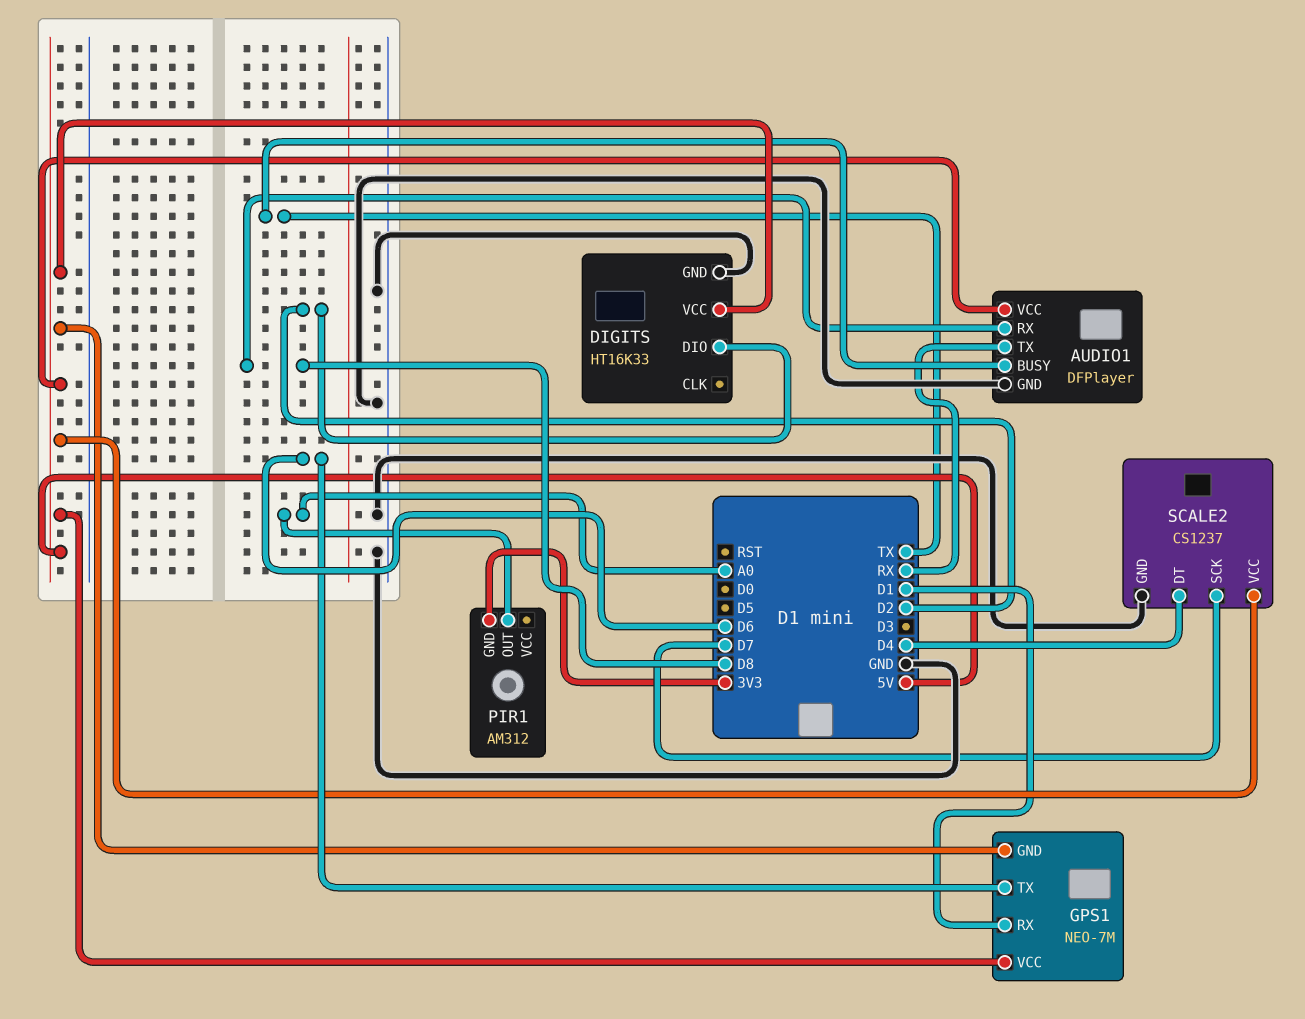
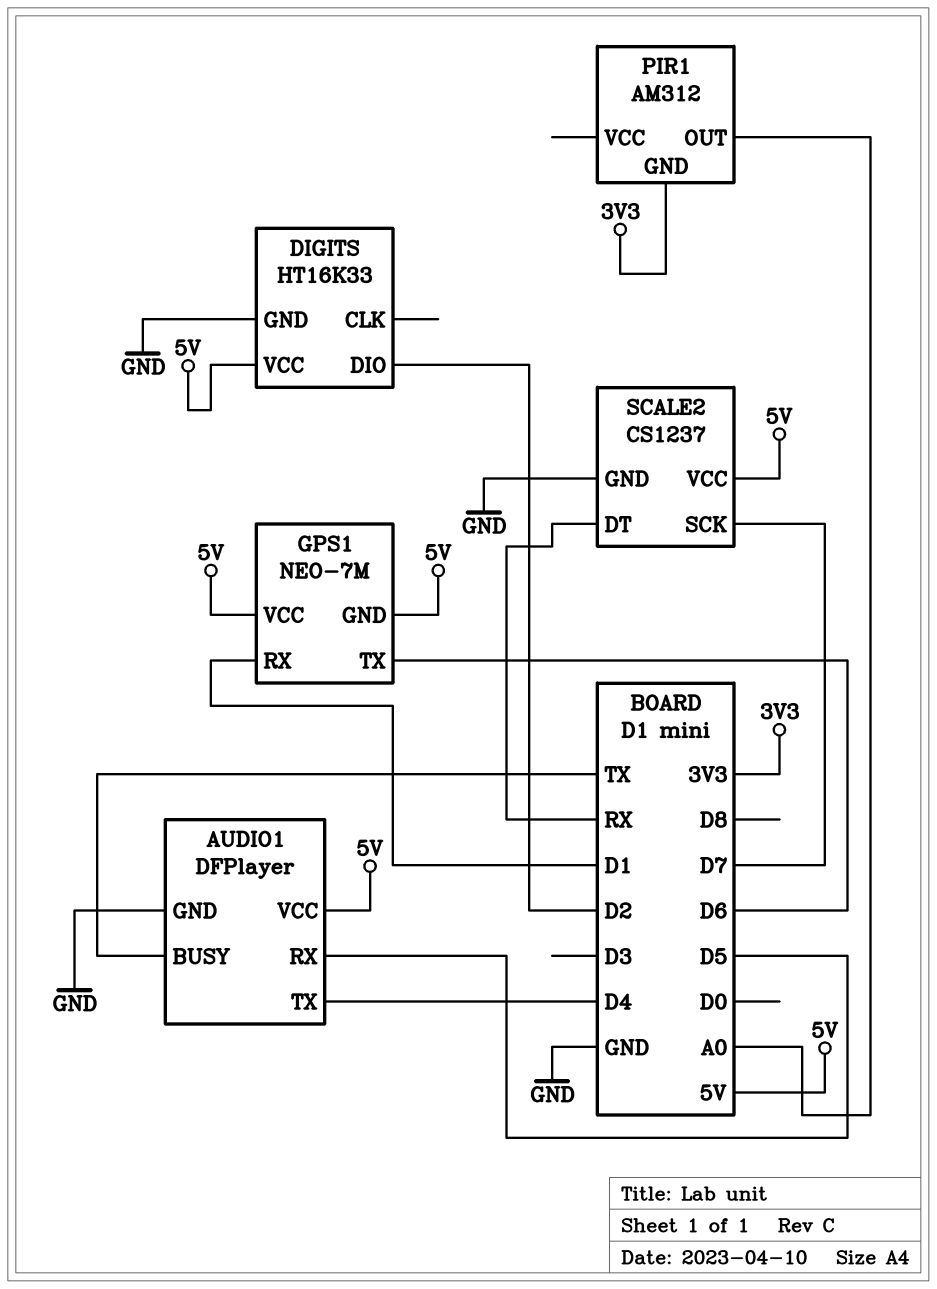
AUDIO1 pin RX: D8 -> D5
AUDIO1 pin TX: RX -> D4
SCALE2 pin DT: D4 -> RX

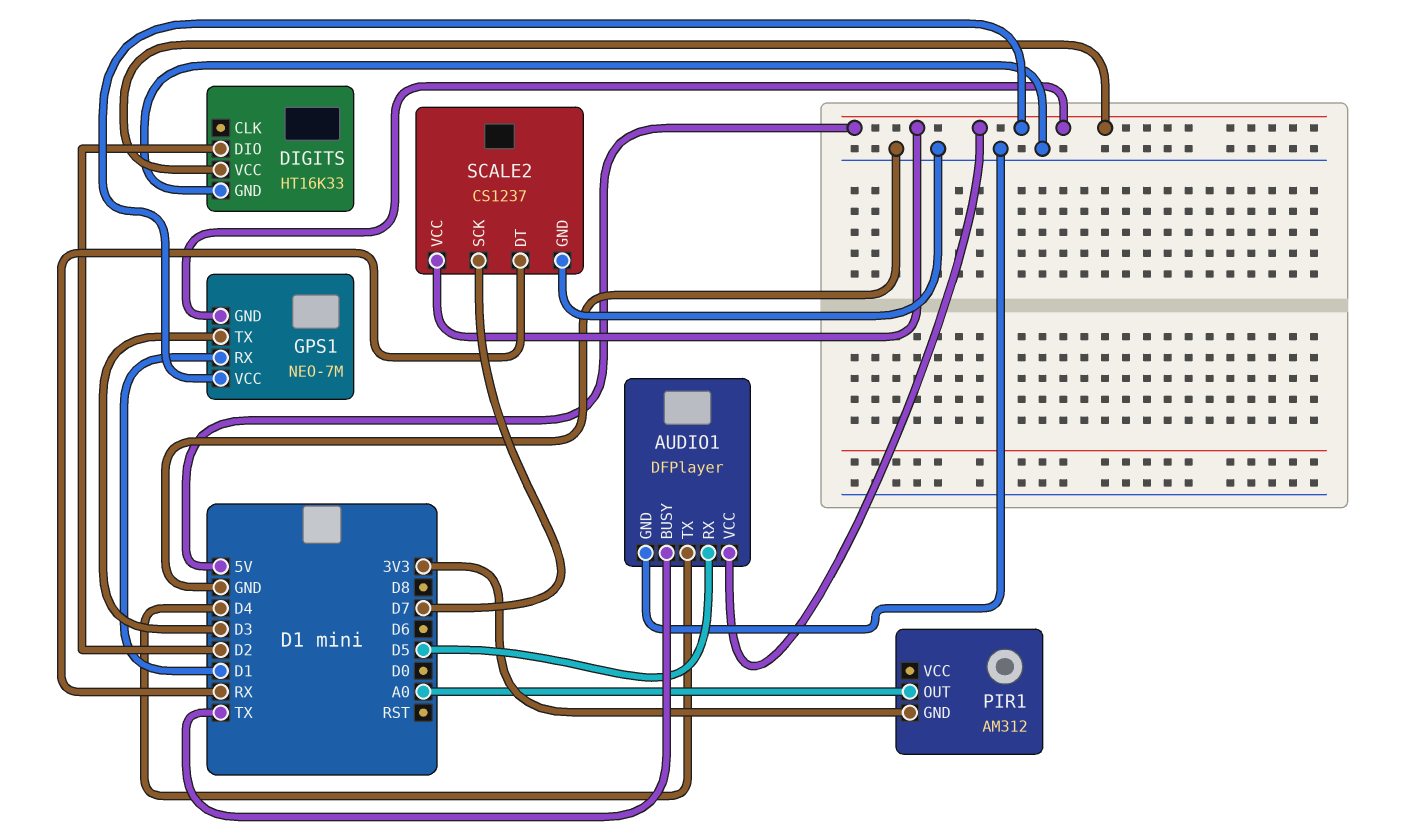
GPS1 pin TX: D6 -> D3

